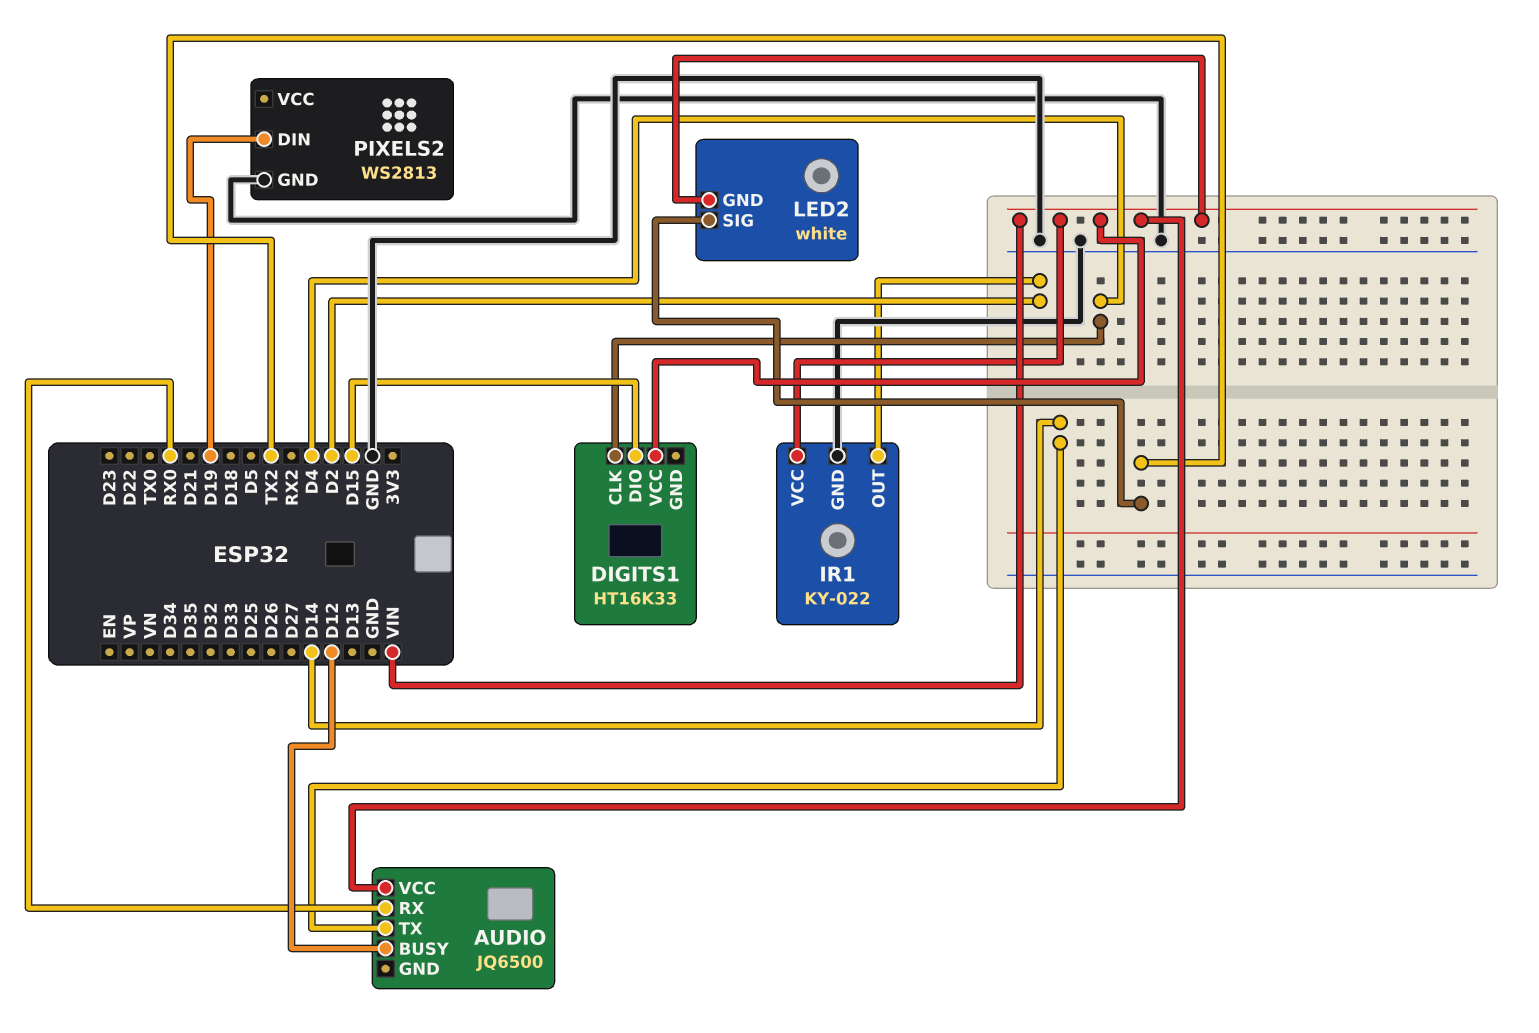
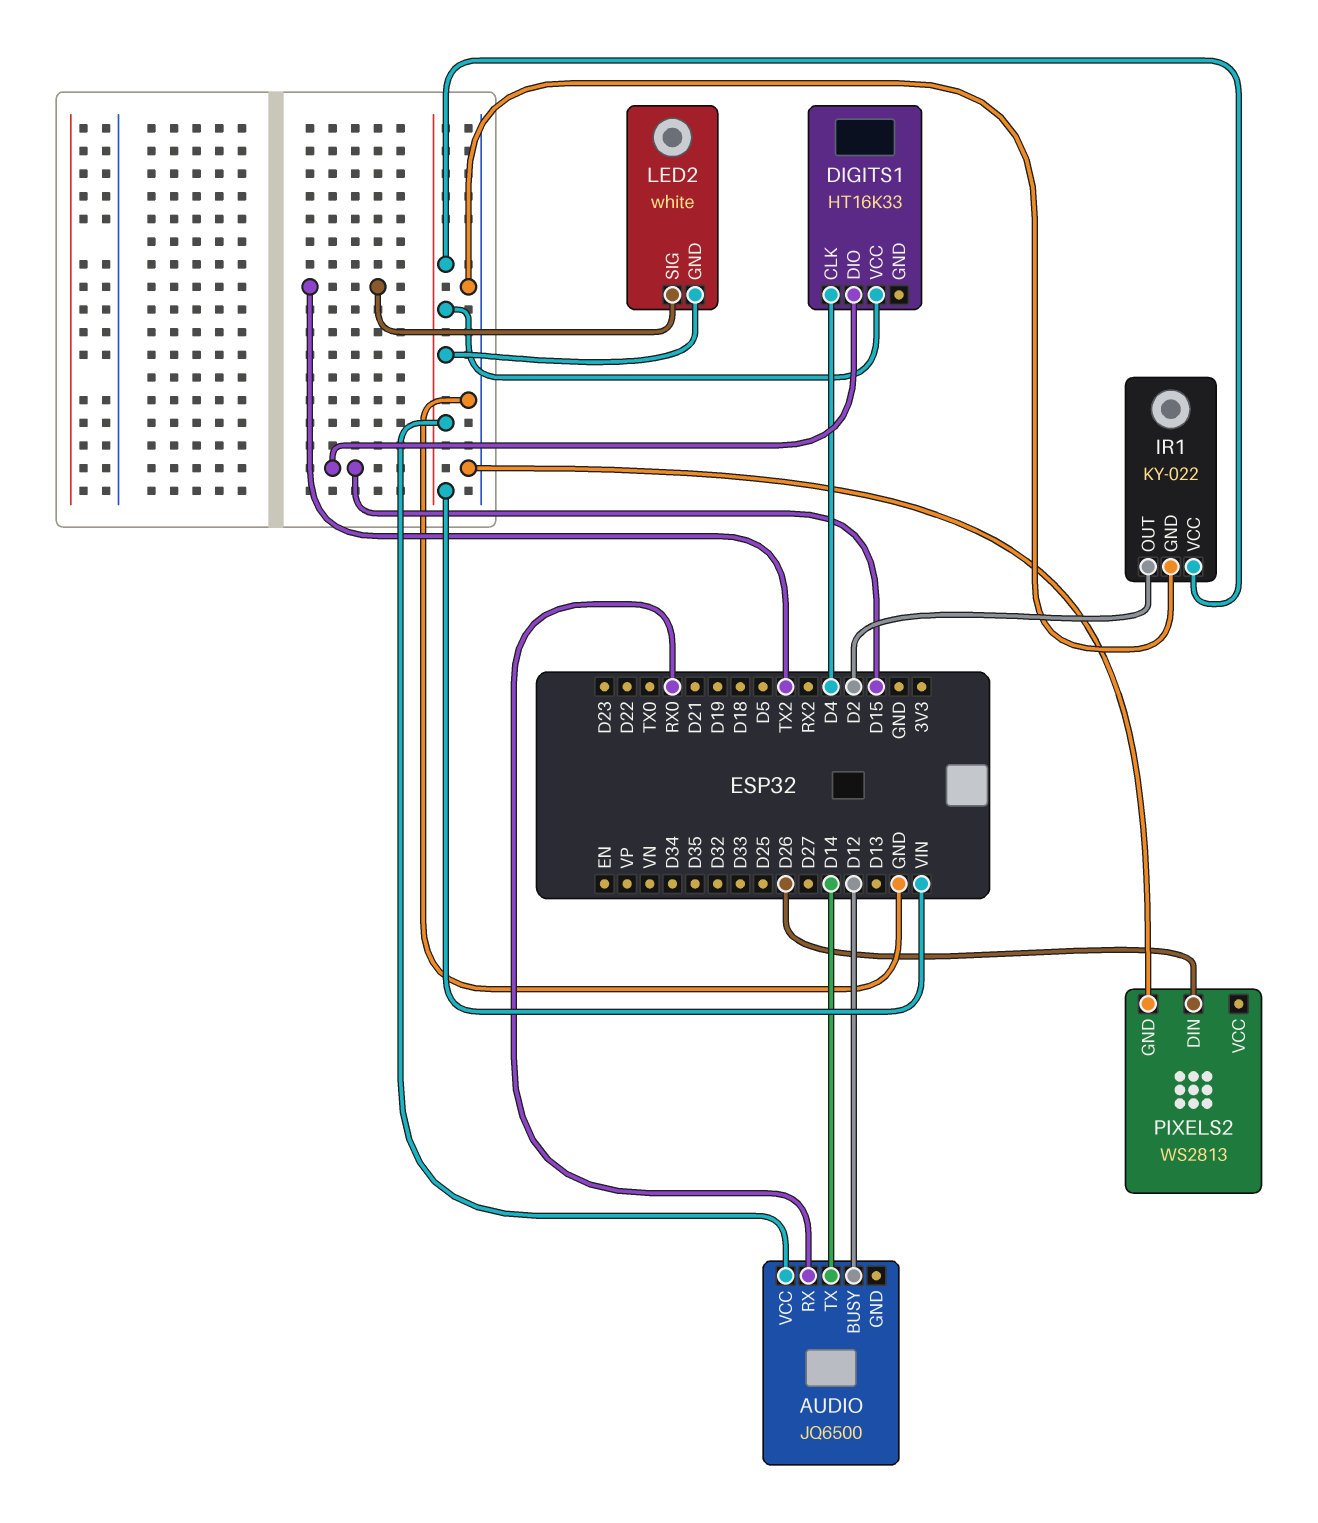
PIXELS2 pin DIN: D19 -> D26

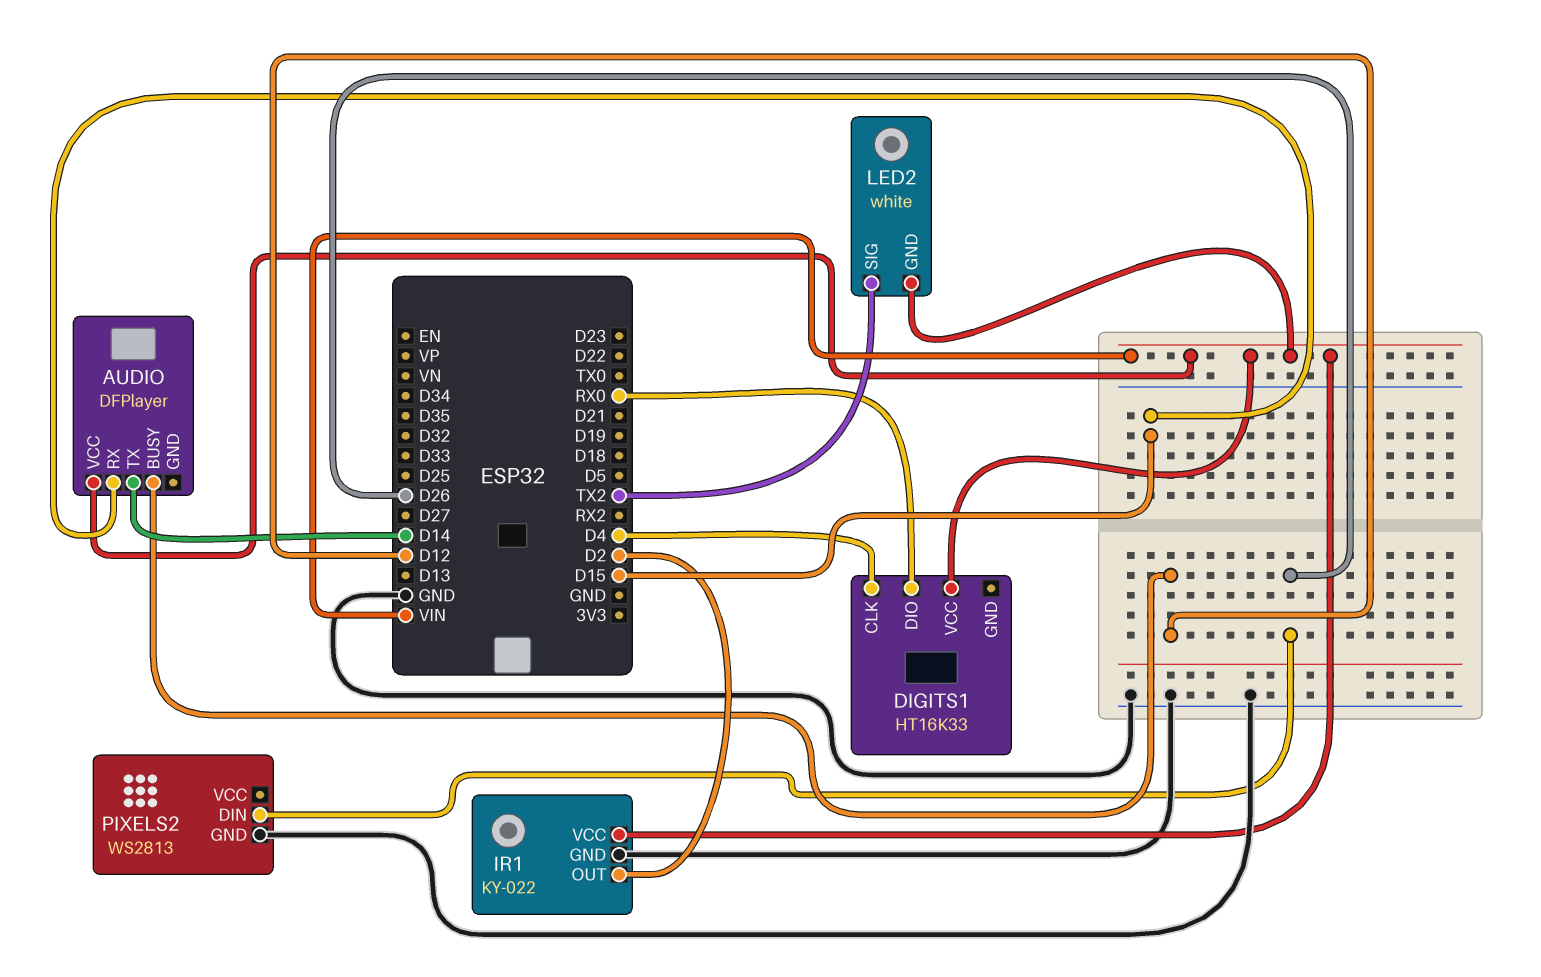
AUDIO: JQ6500 -> DFPlayer
AUDIO pin RX: RX0 -> D15
DIGITS1 pin DIO: D15 -> RX0

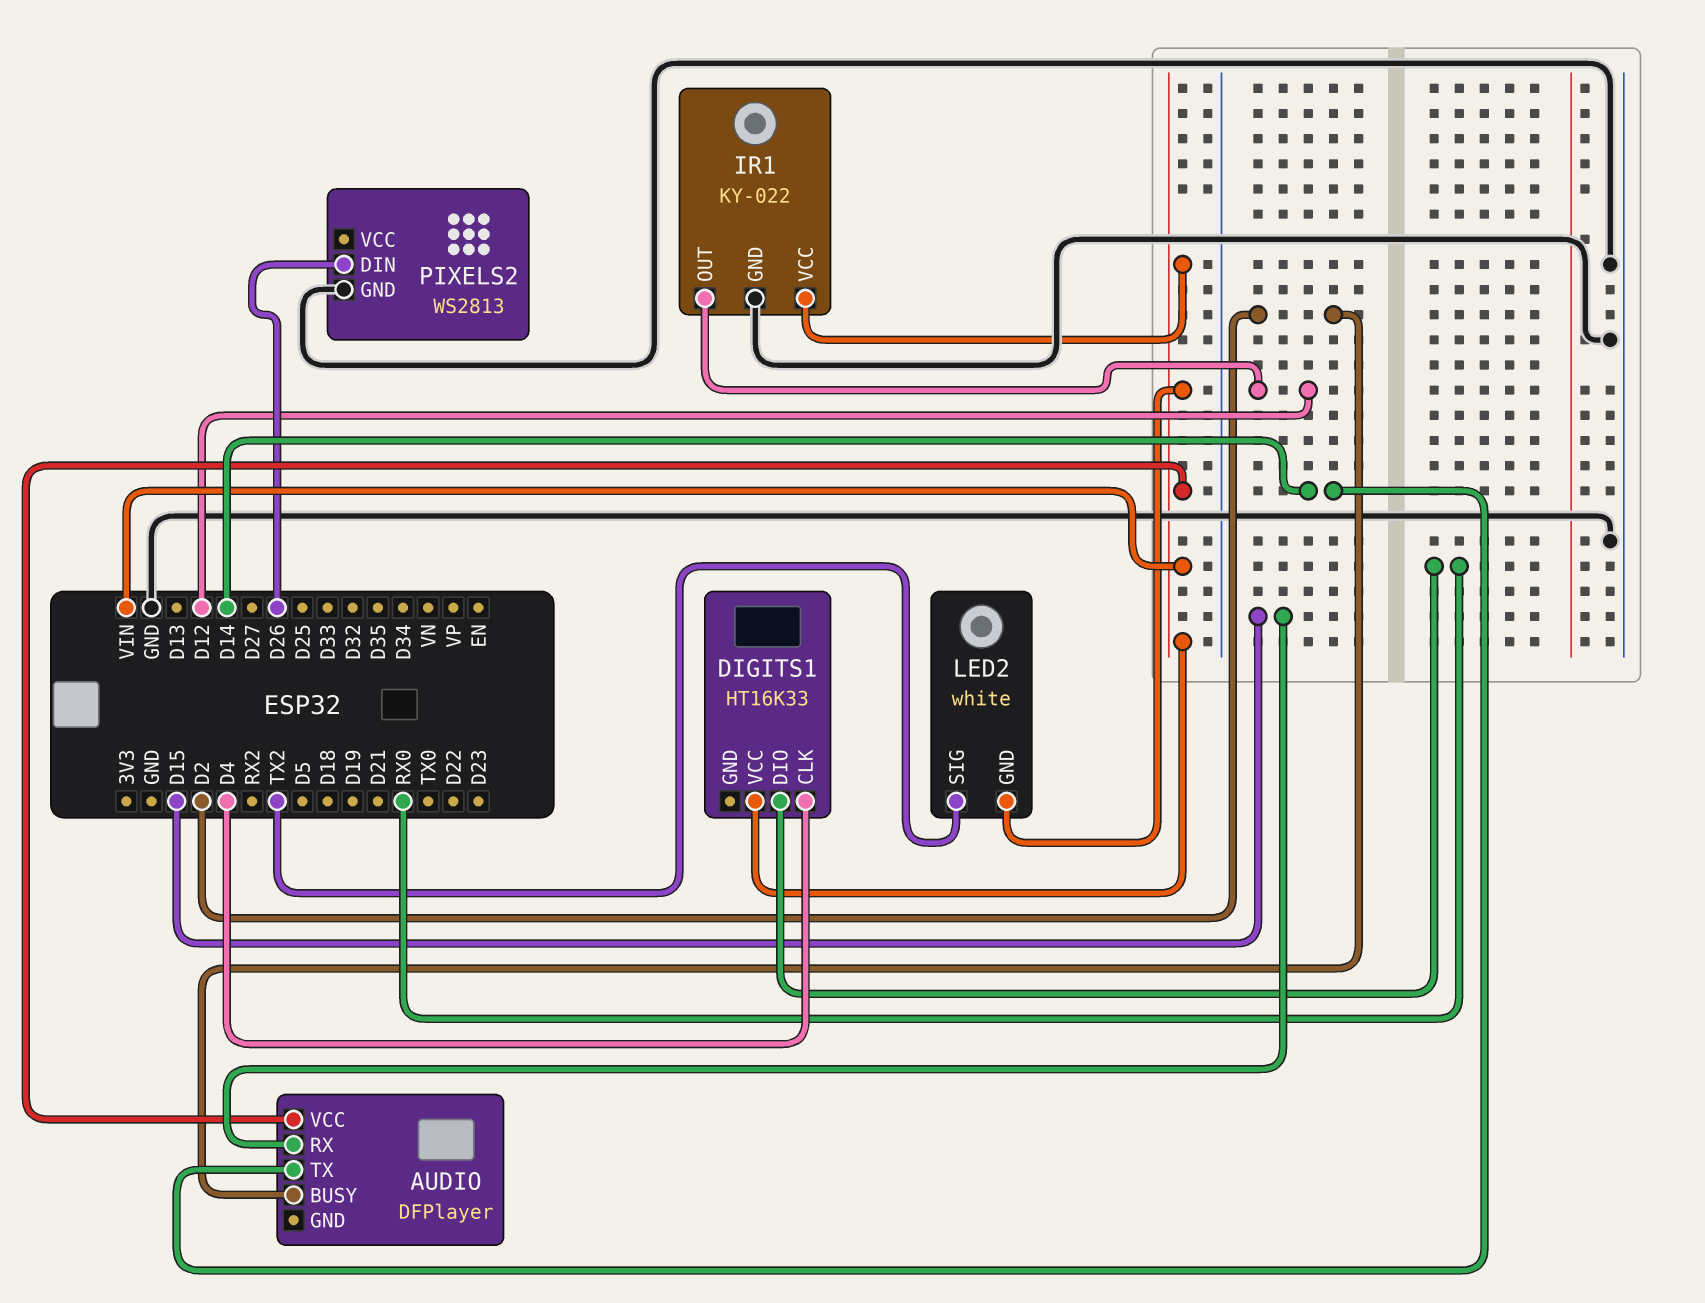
AUDIO pin BUSY: D12 -> D2
IR1 pin OUT: D2 -> D12

